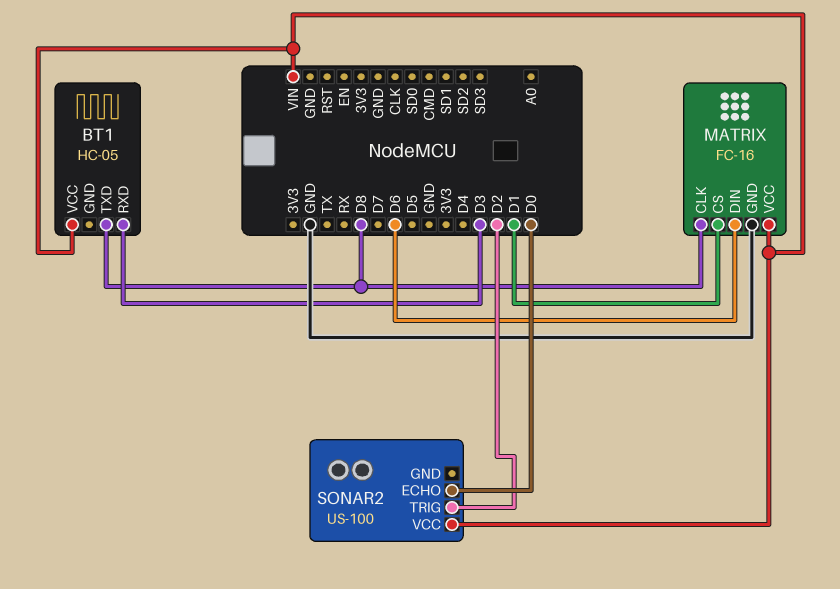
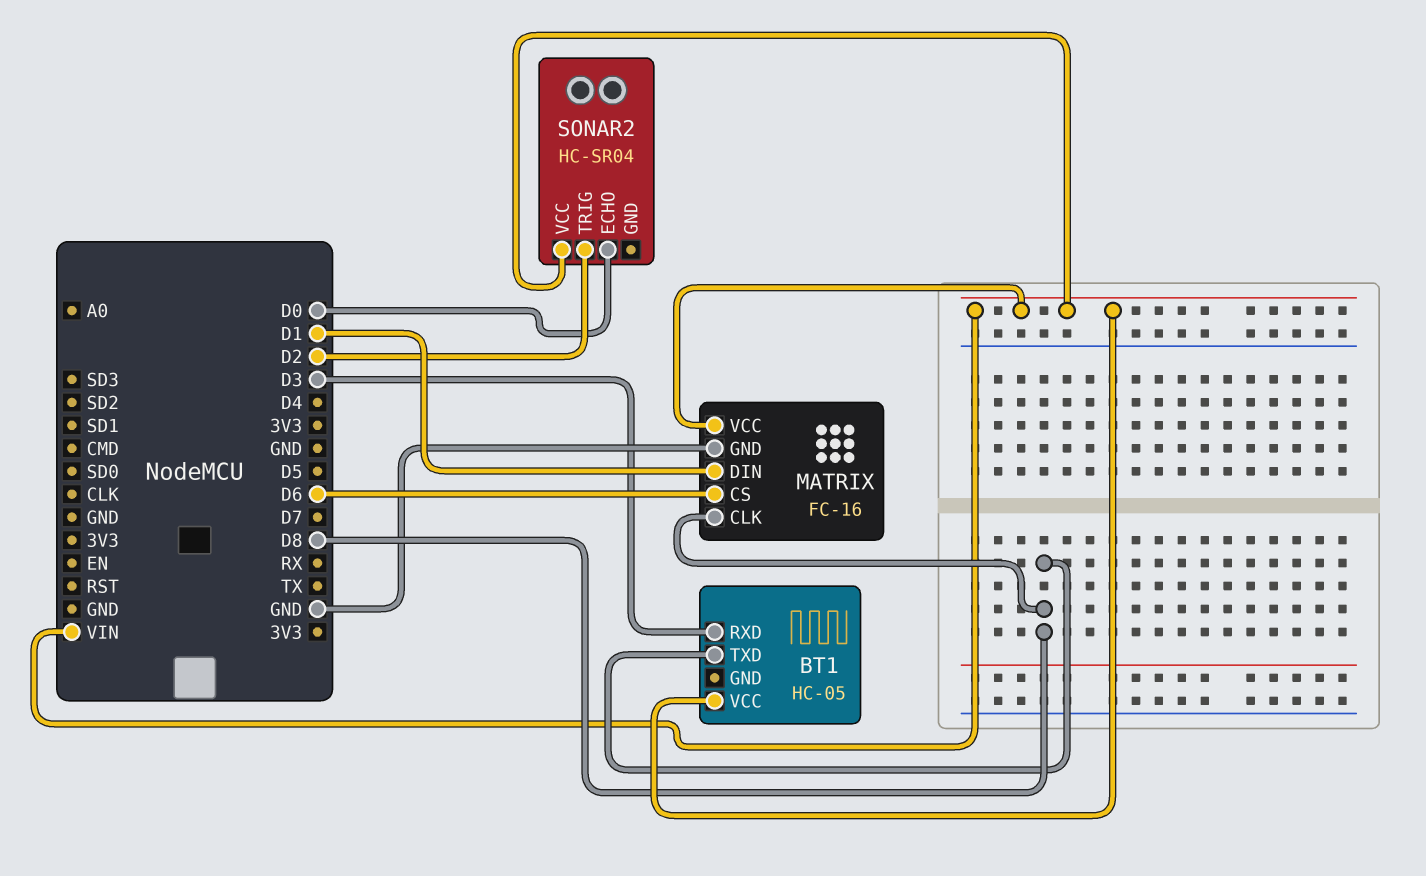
MATRIX pin CS: D1 -> D6
MATRIX pin DIN: D6 -> D1
SONAR2: US-100 -> HC-SR04

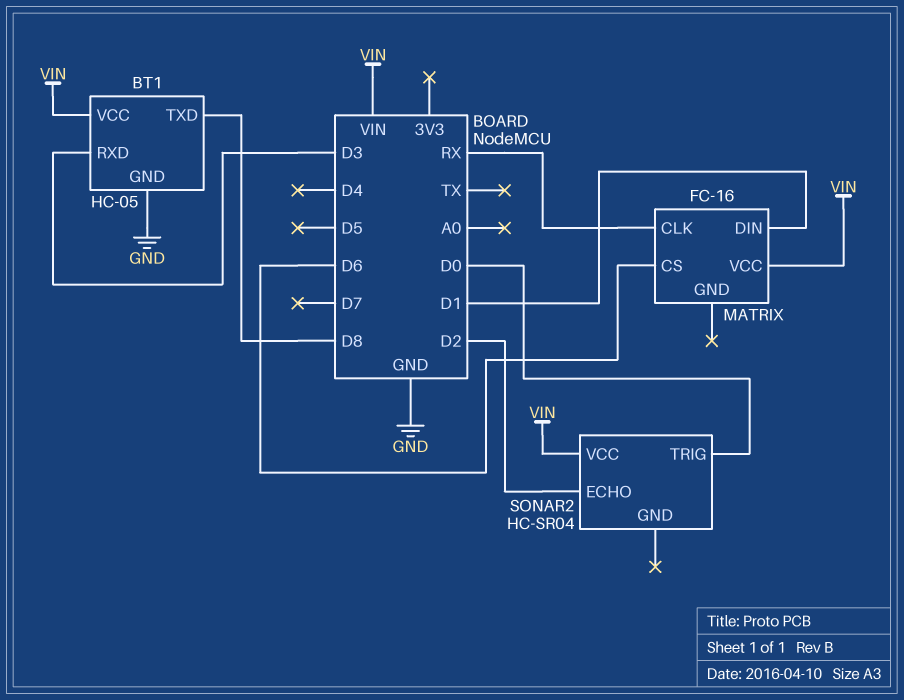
BT1 pin GND: none -> GND
MATRIX pin CLK: D8 -> RX
MATRIX pin GND: GND -> none
SONAR2 pin ECHO: D0 -> D2
SONAR2 pin TRIG: D2 -> D0

